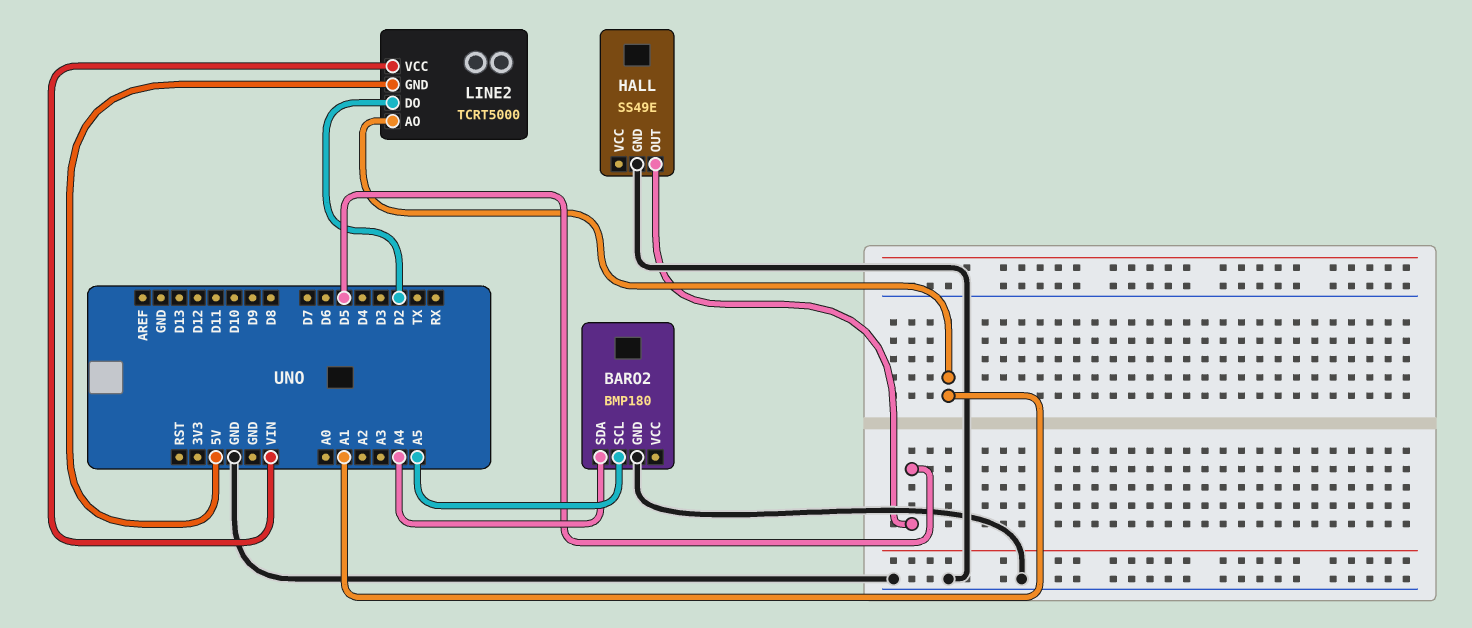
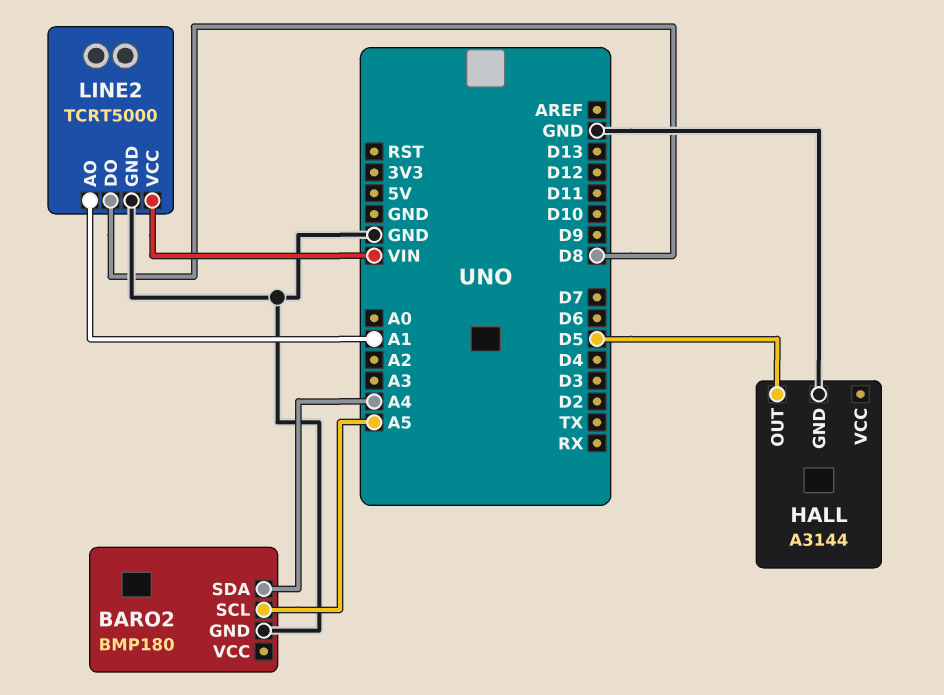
HALL: SS49E -> A3144
LINE2 pin DO: D2 -> D8
LINE2 pin GND: 5V -> GND

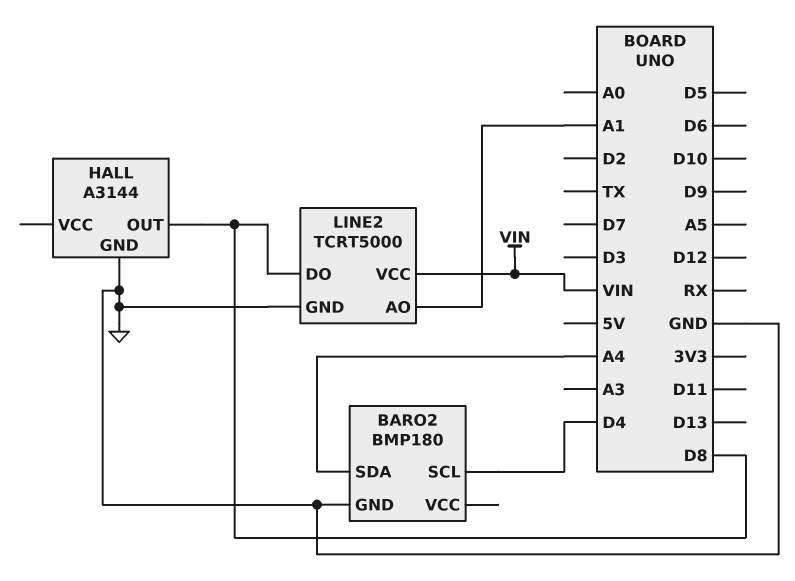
BARO2 pin SCL: A5 -> D4
HALL pin OUT: D5 -> D8

